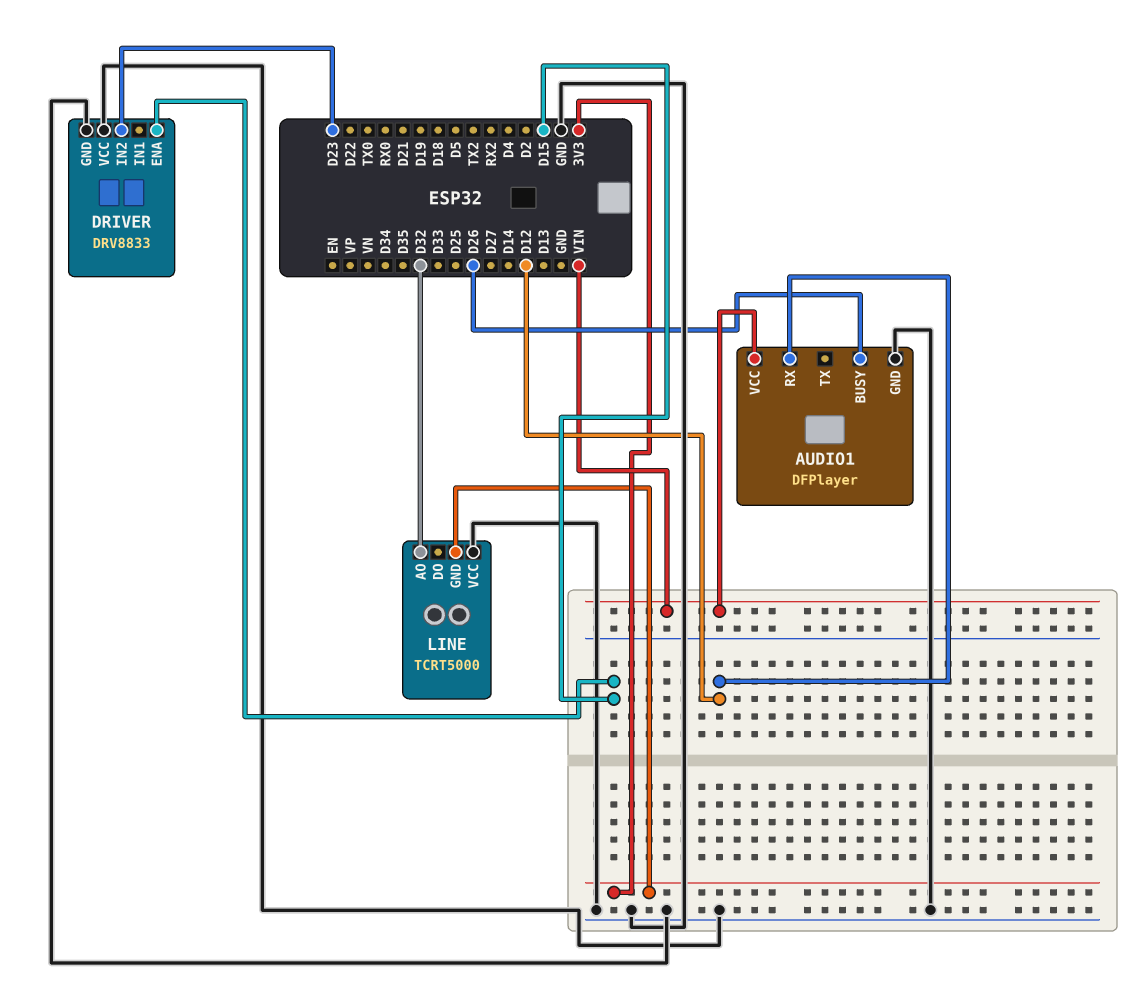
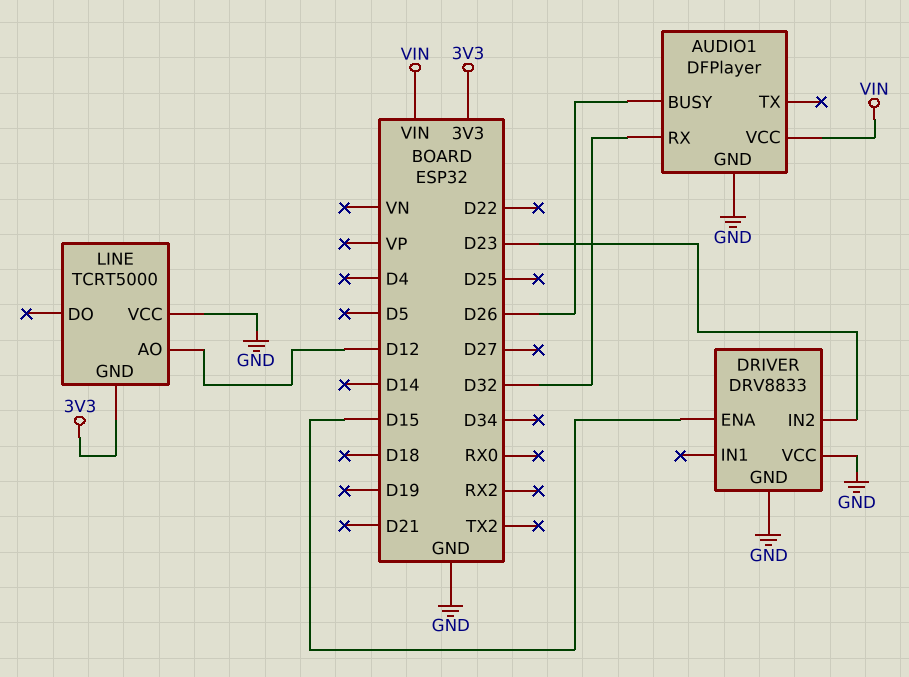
AUDIO1 pin RX: D12 -> D32
LINE pin AO: D32 -> D12

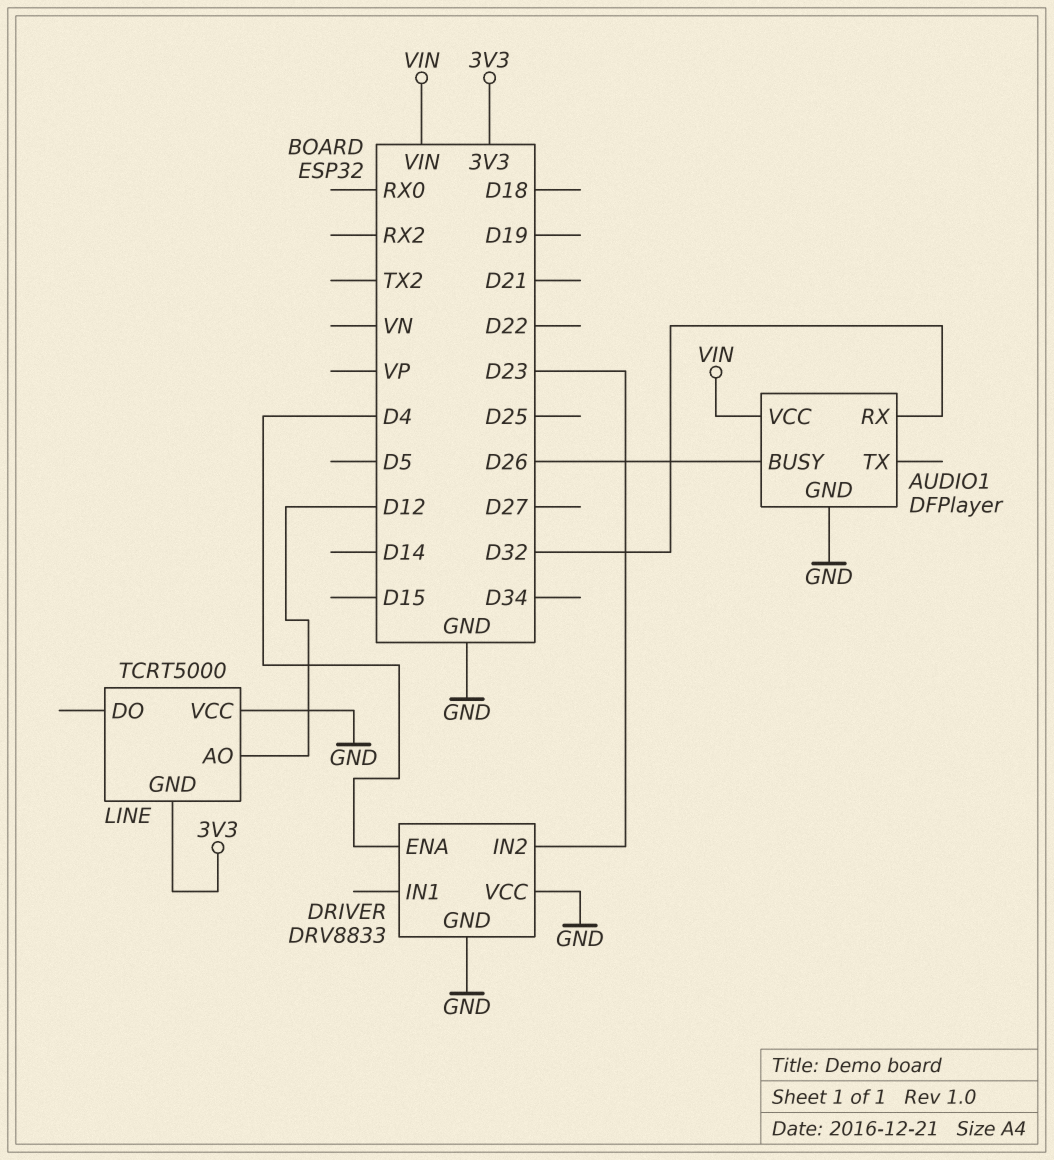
DRIVER pin ENA: D15 -> D4

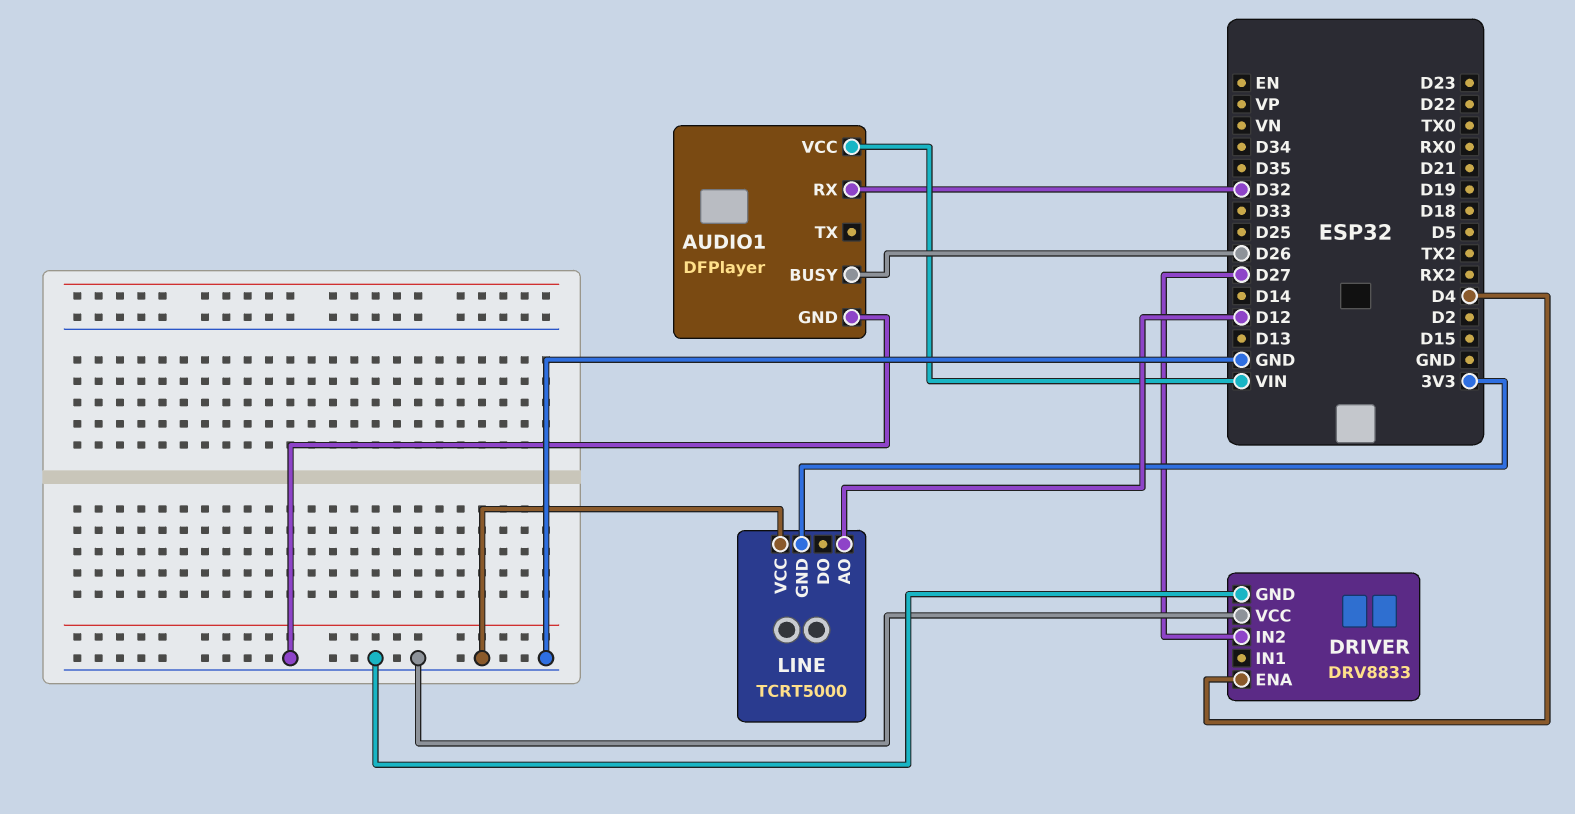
DRIVER pin IN2: D23 -> D27

